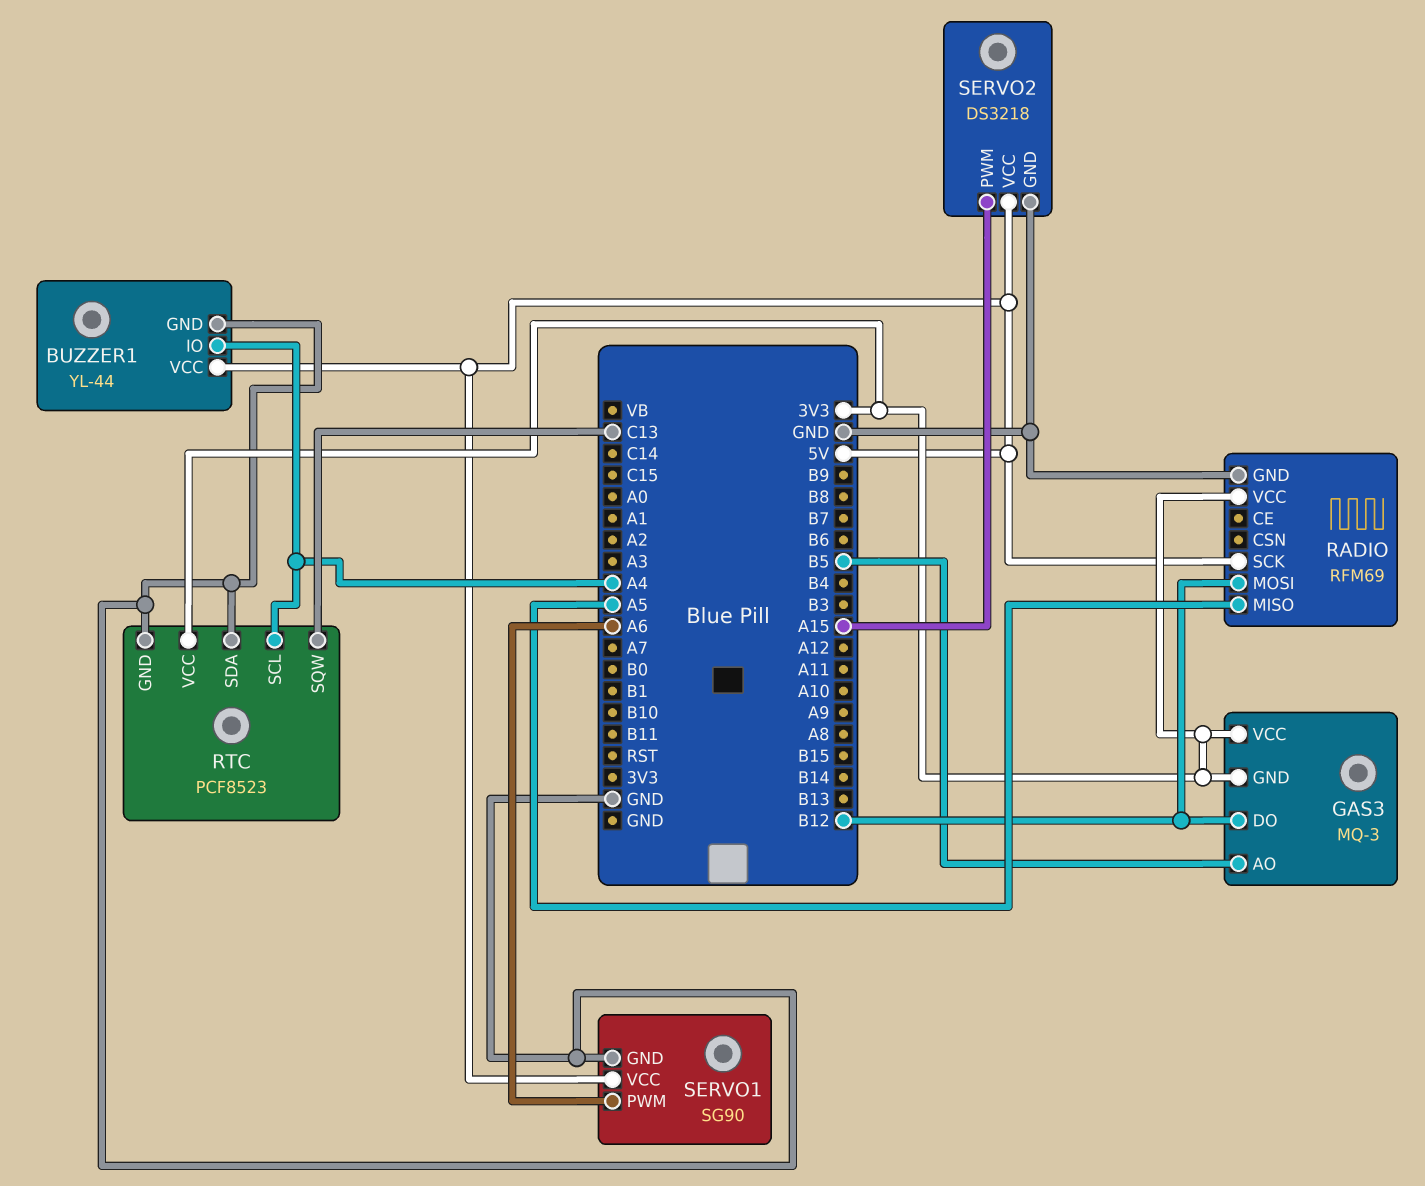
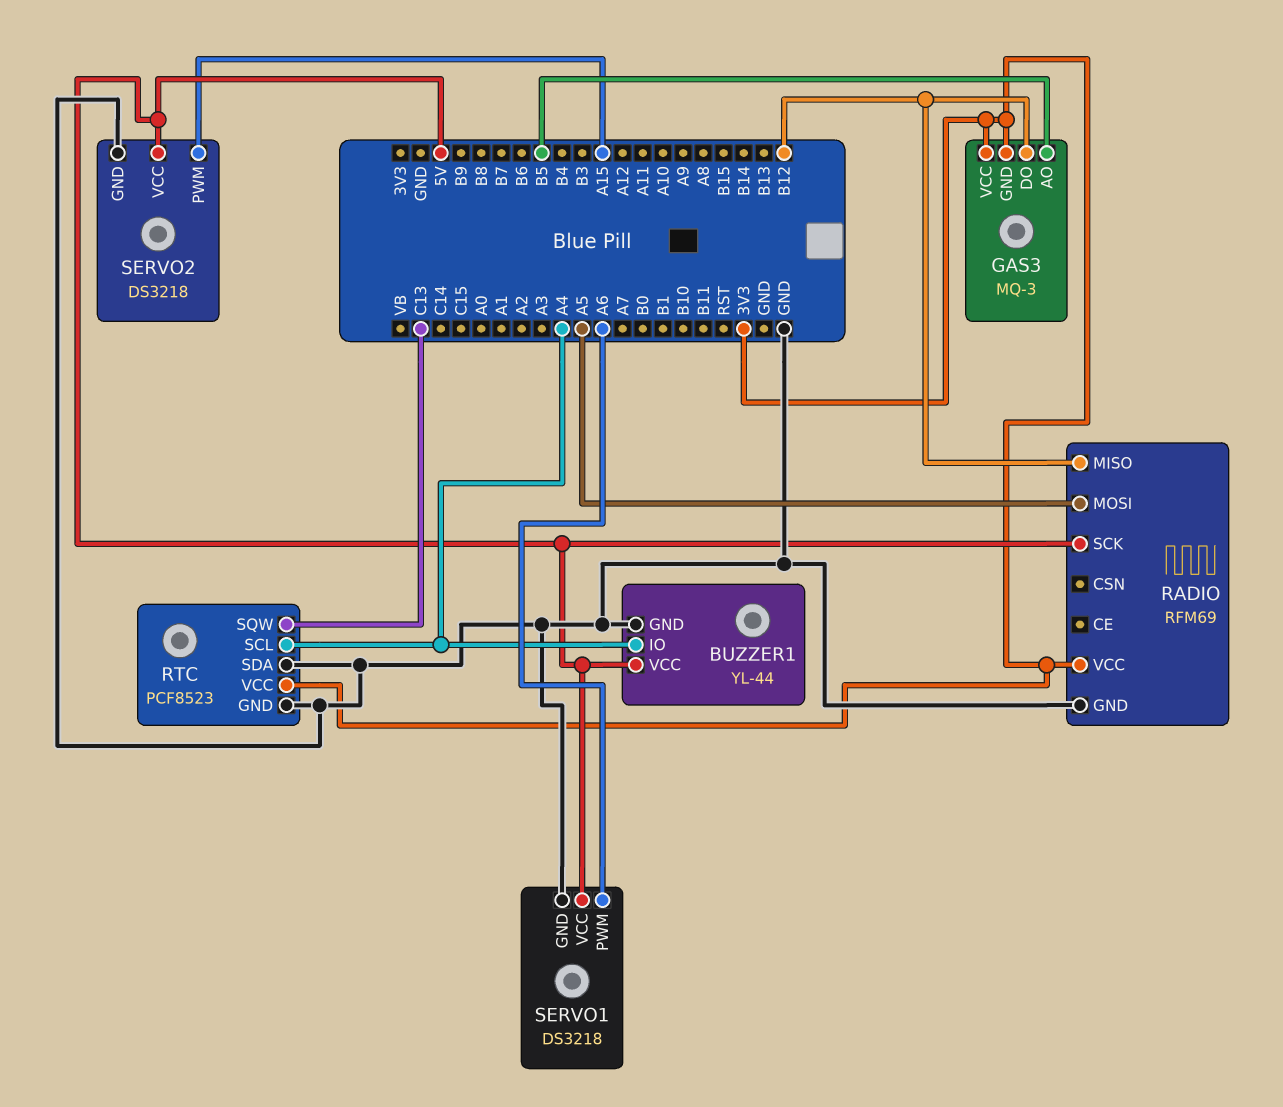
RADIO pin MISO: A5 -> B12
RADIO pin MOSI: B12 -> A5
SERVO1: SG90 -> DS3218

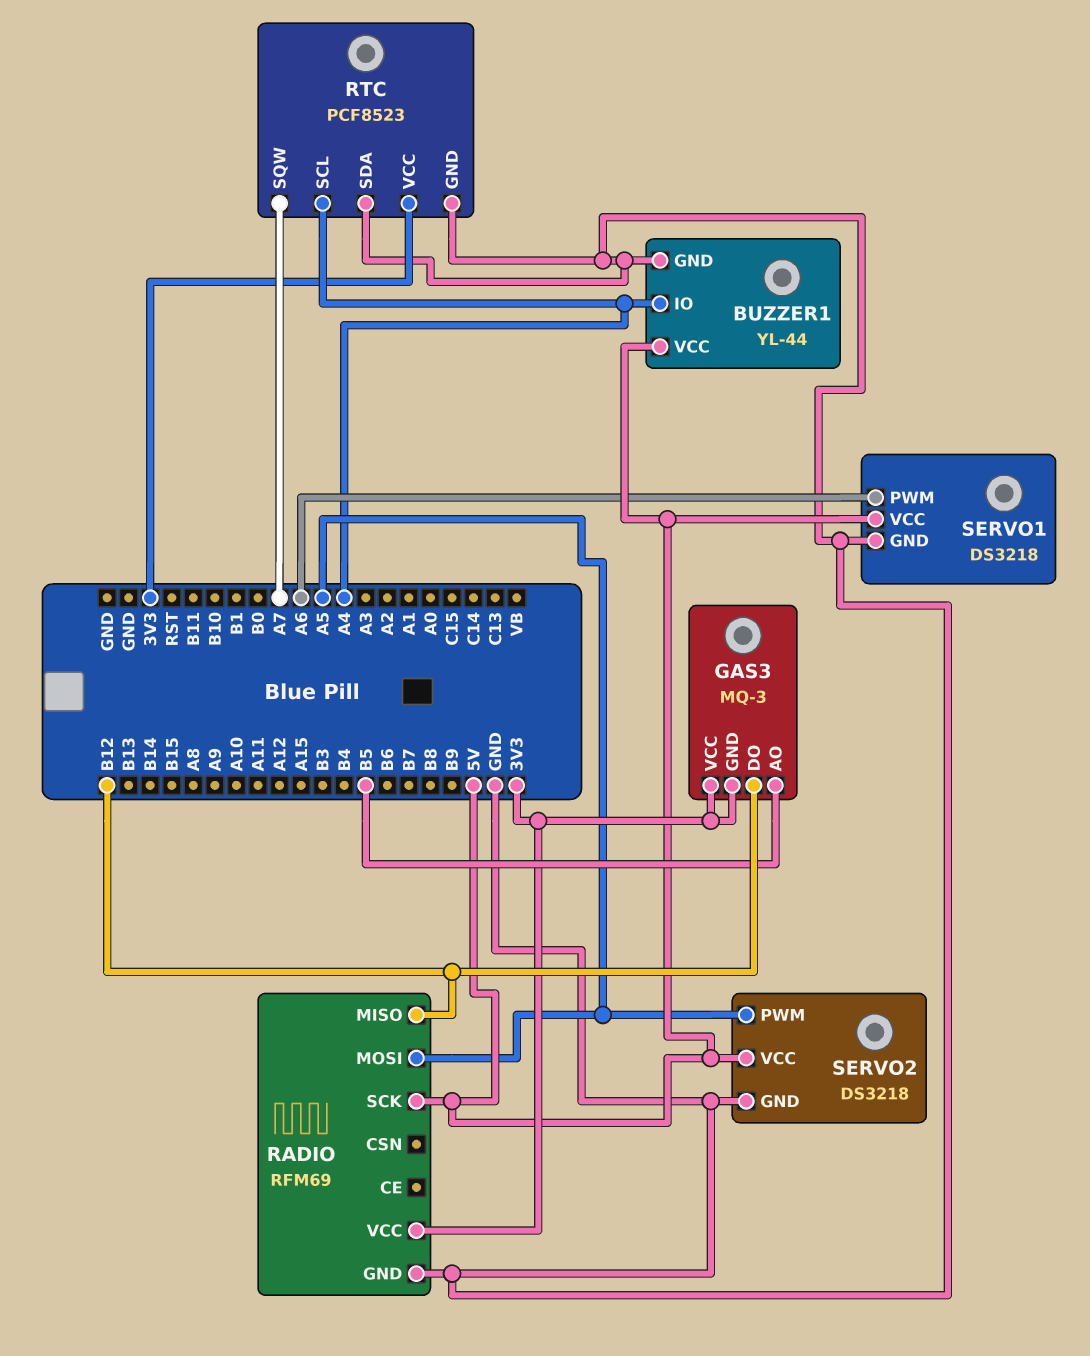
RTC pin SQW: C13 -> A7
SERVO2 pin PWM: A15 -> A5

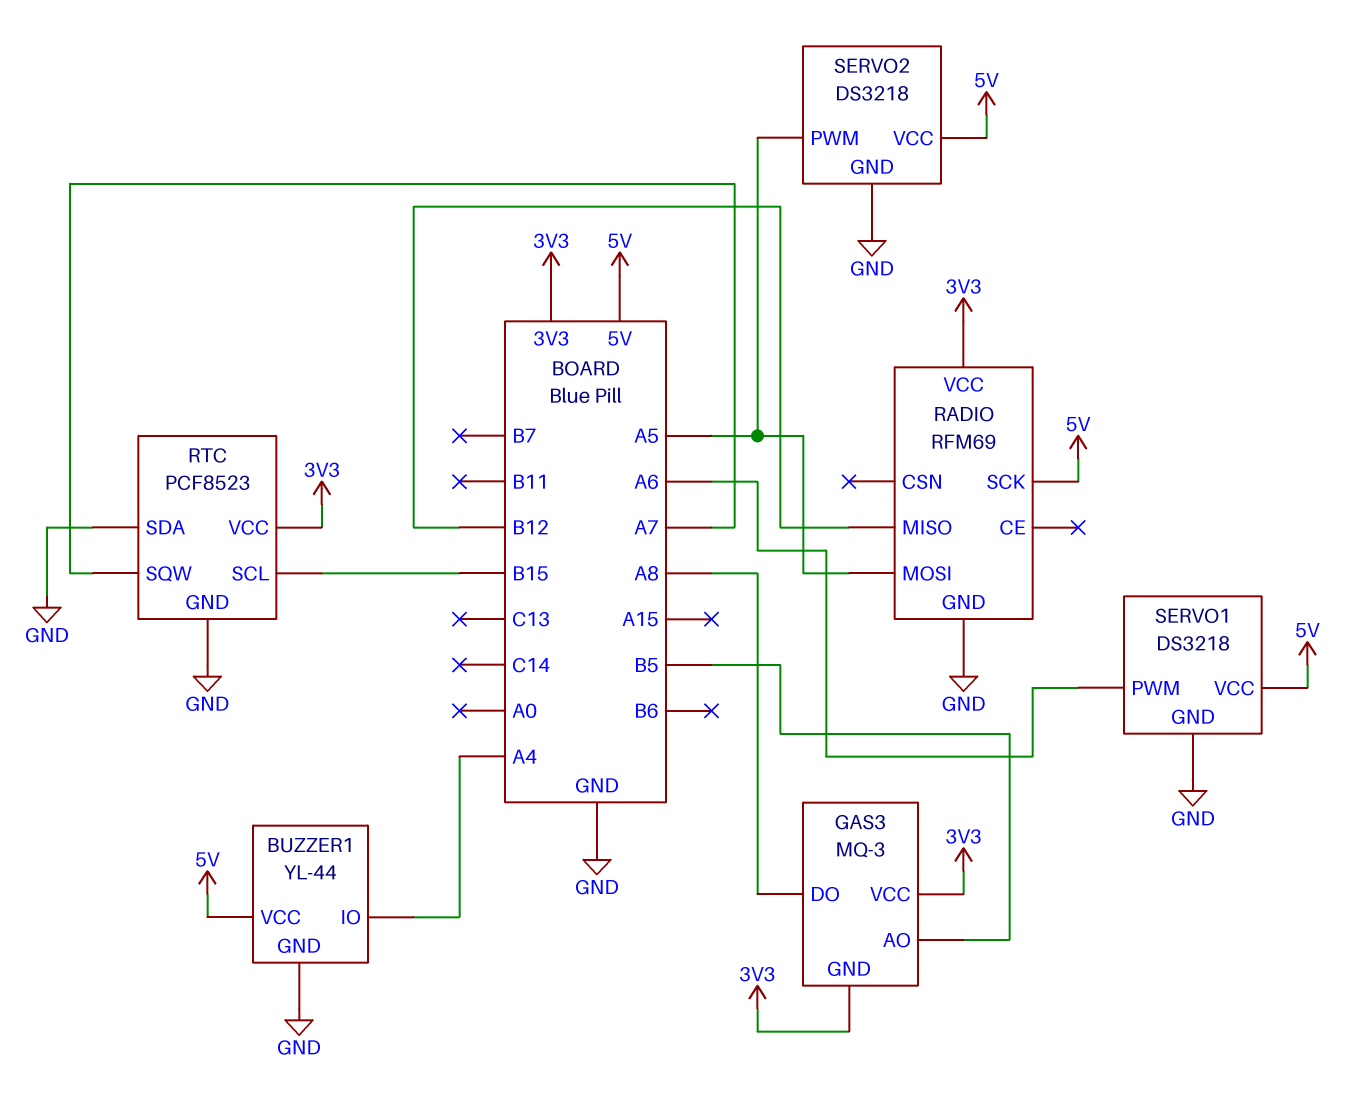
GAS3 pin DO: B12 -> A8
RTC pin SCL: A4 -> B15

